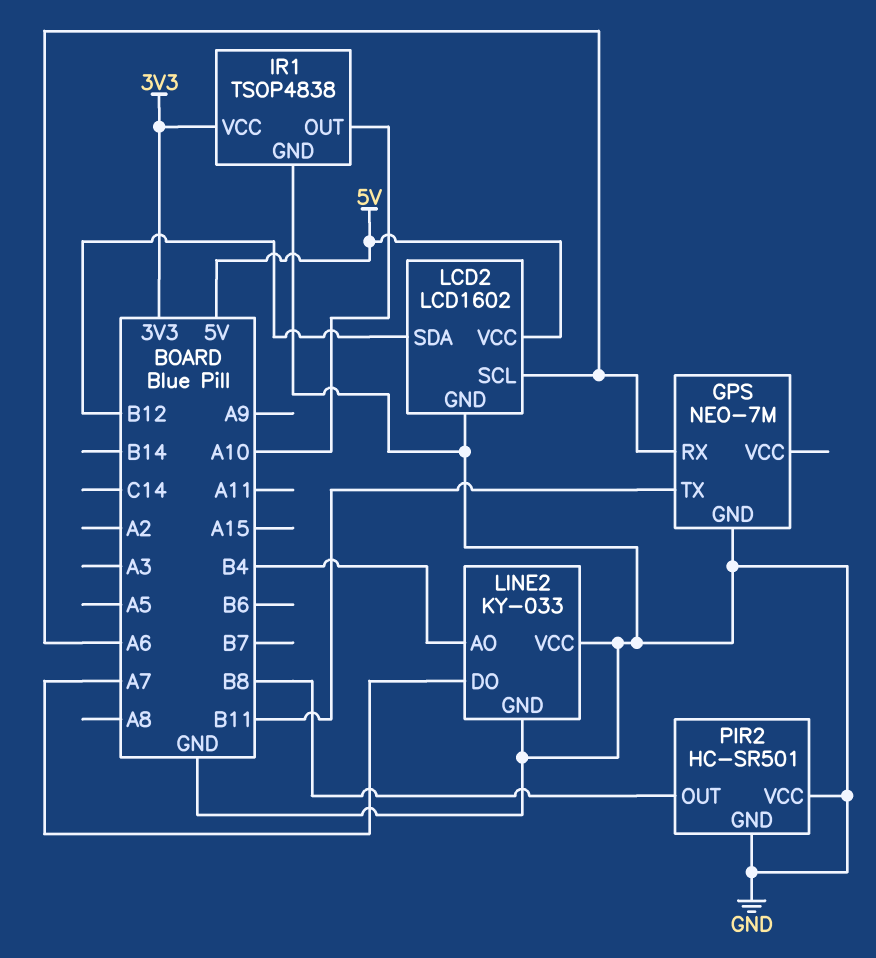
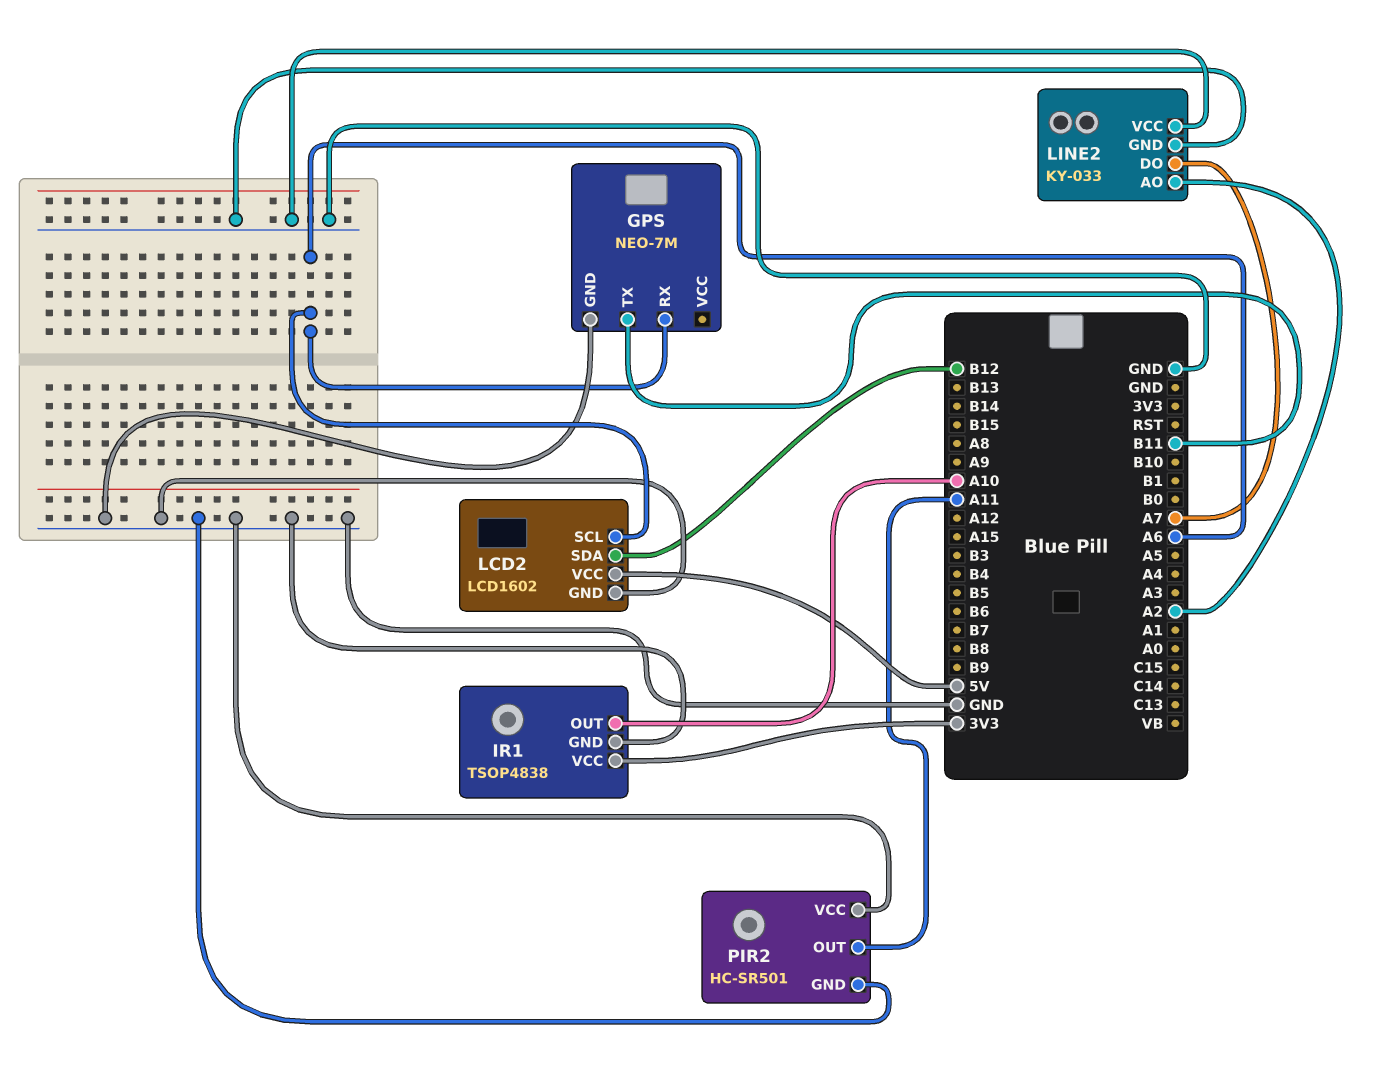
LINE2 pin AO: B4 -> A2
PIR2 pin OUT: B8 -> A11

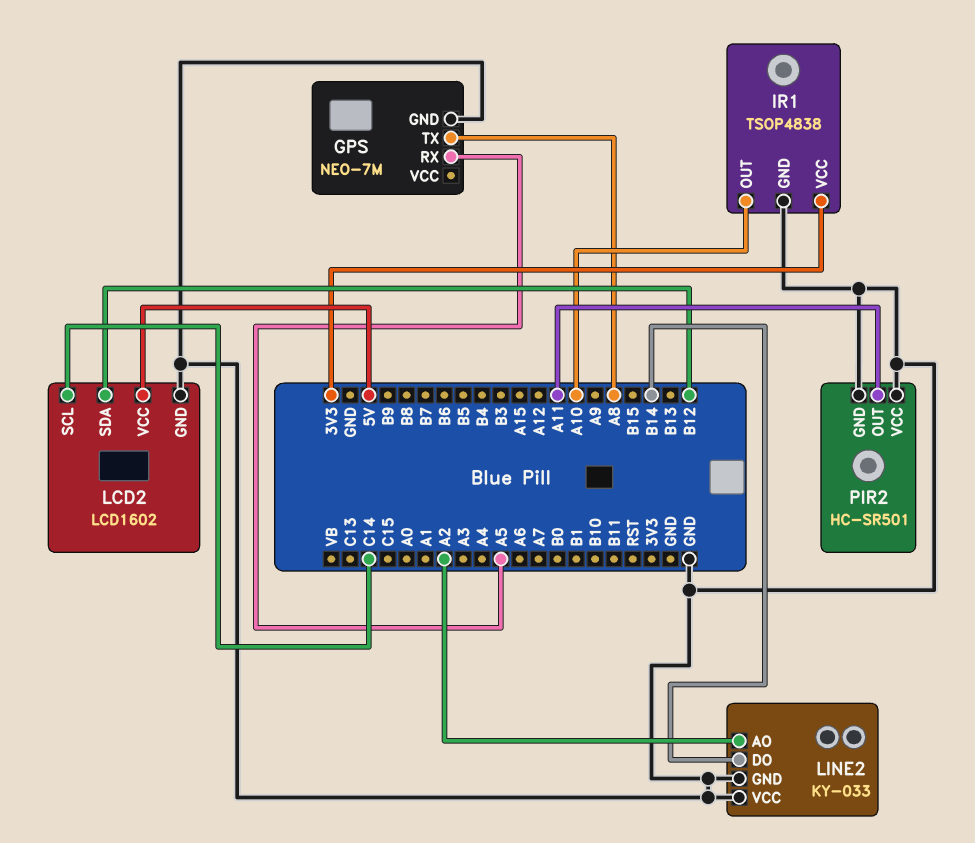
GPS pin RX: A6 -> A5
GPS pin TX: B11 -> A8
LCD2 pin SCL: A6 -> C14
LINE2 pin DO: A7 -> B14

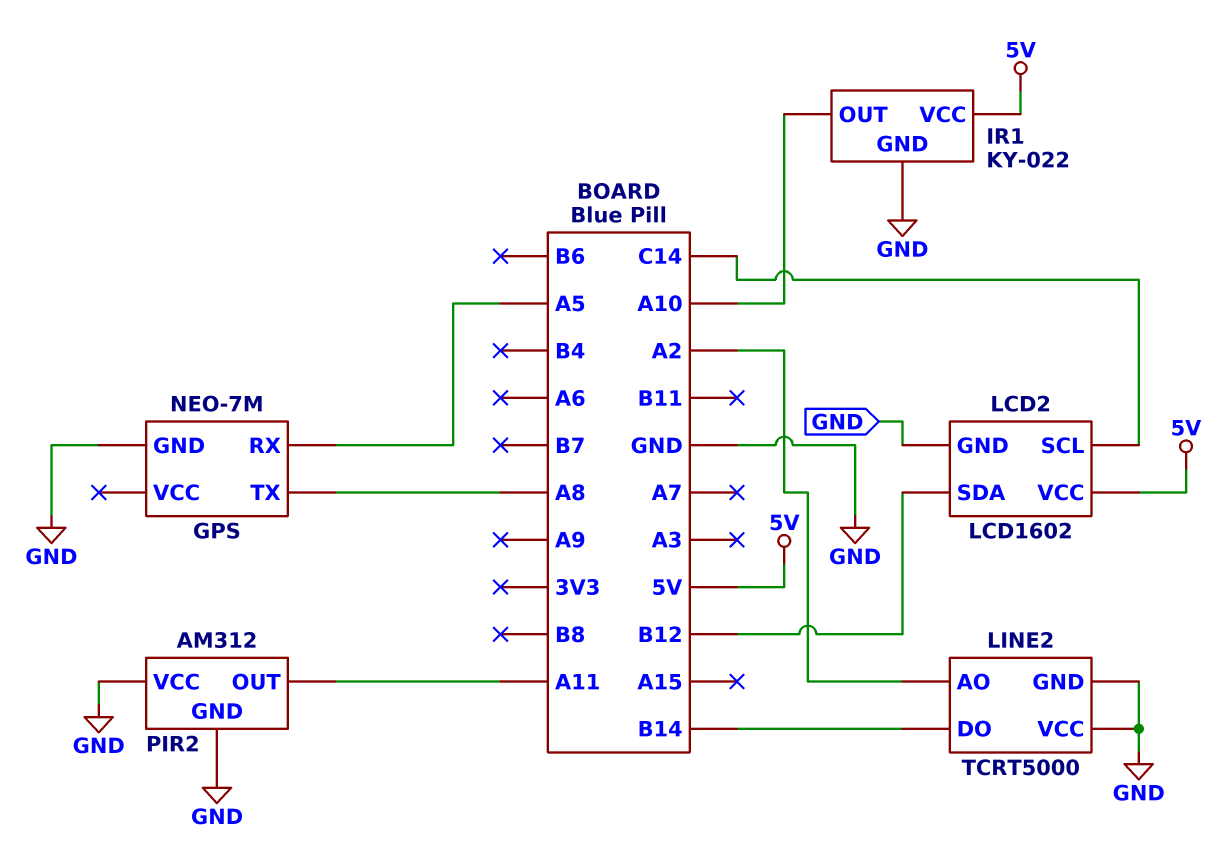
IR1: TSOP4838 -> KY-022
IR1 pin VCC: 3V3 -> 5V
LINE2: KY-033 -> TCRT5000
PIR2: HC-SR501 -> AM312

